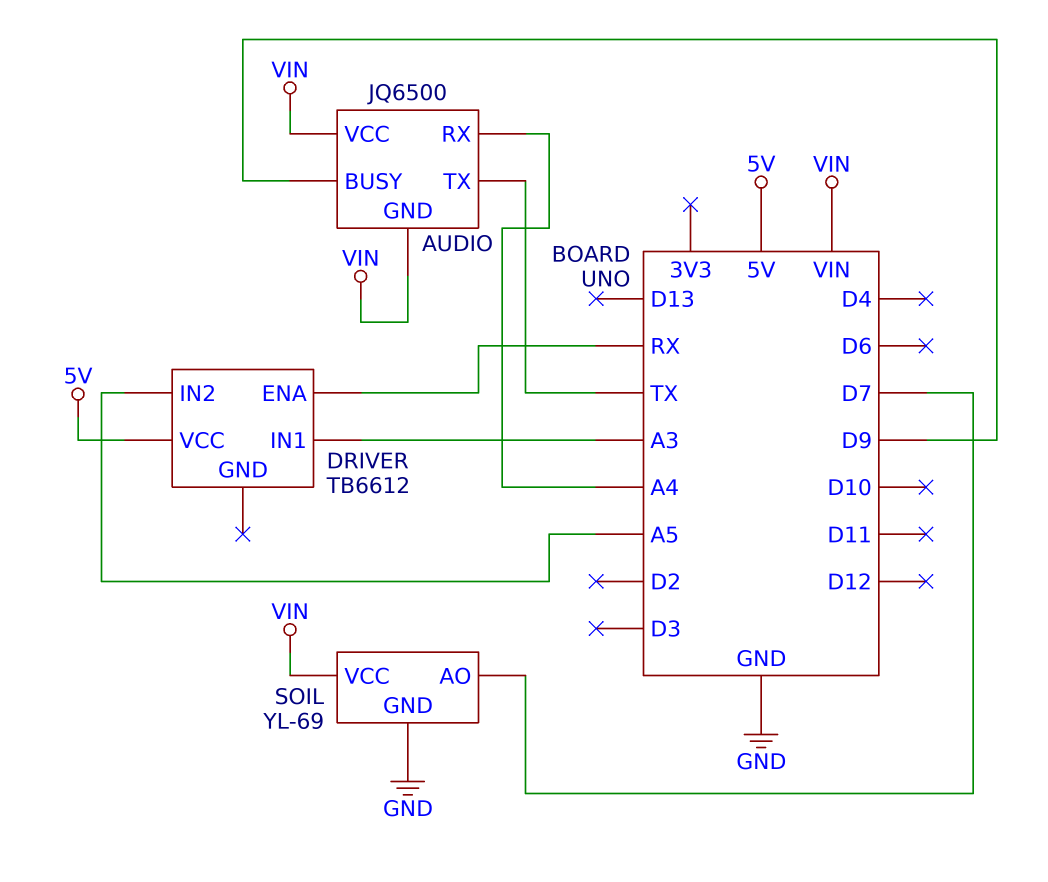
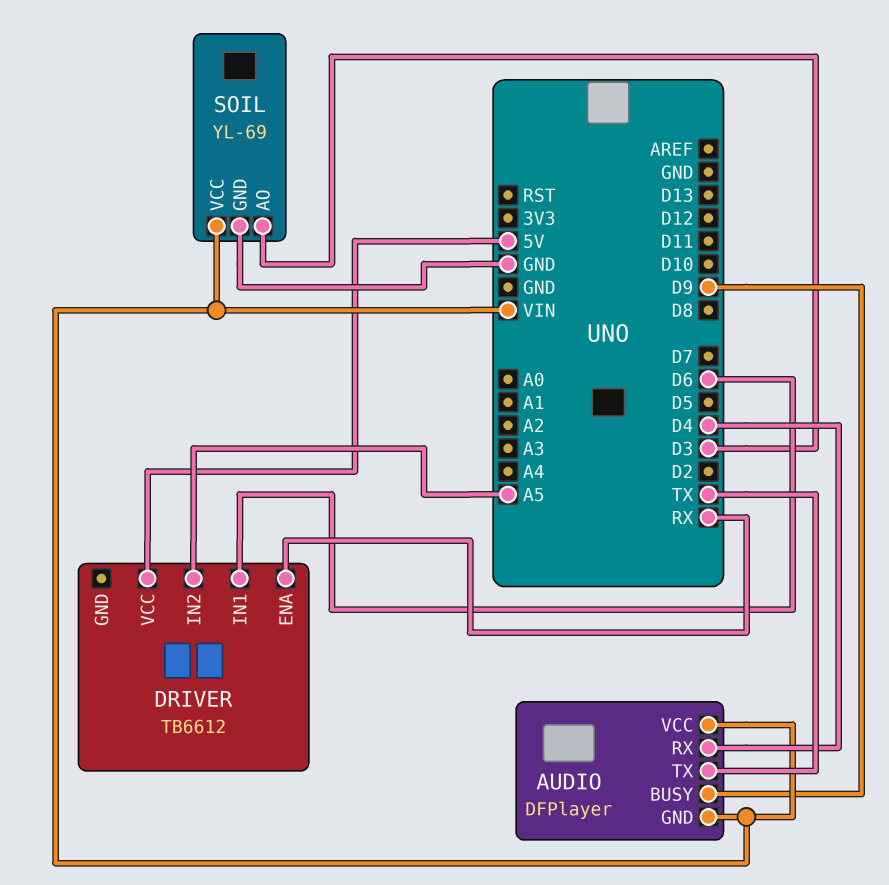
AUDIO: JQ6500 -> DFPlayer
AUDIO pin RX: A4 -> D4
DRIVER pin IN1: A3 -> D6
SOIL pin AO: D7 -> D3

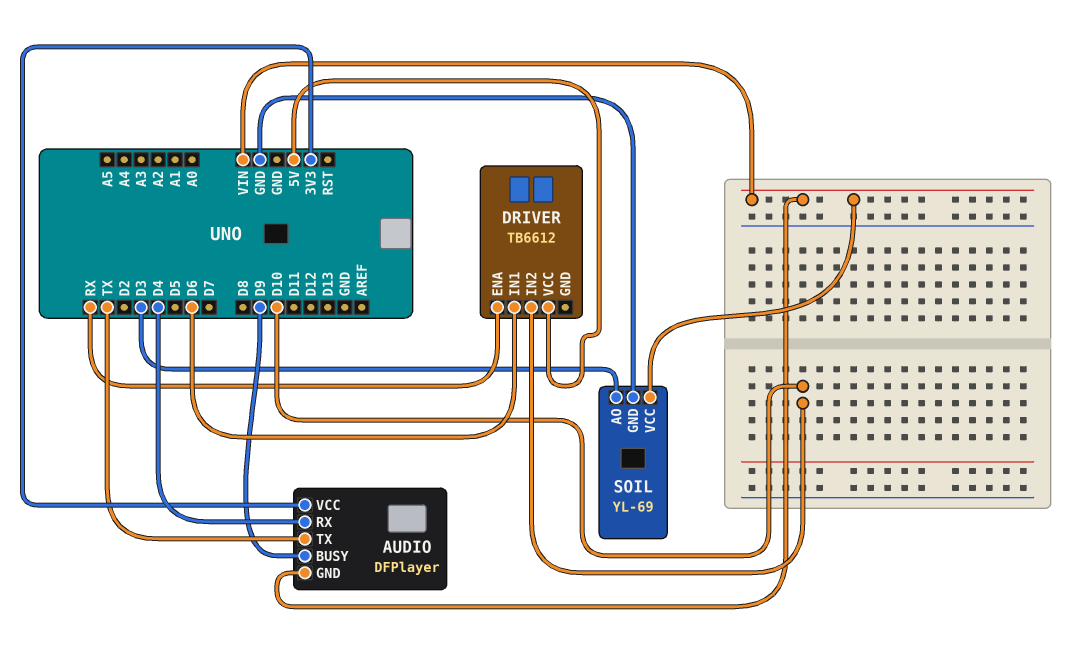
AUDIO pin VCC: VIN -> 3V3
DRIVER pin IN2: A5 -> D10

